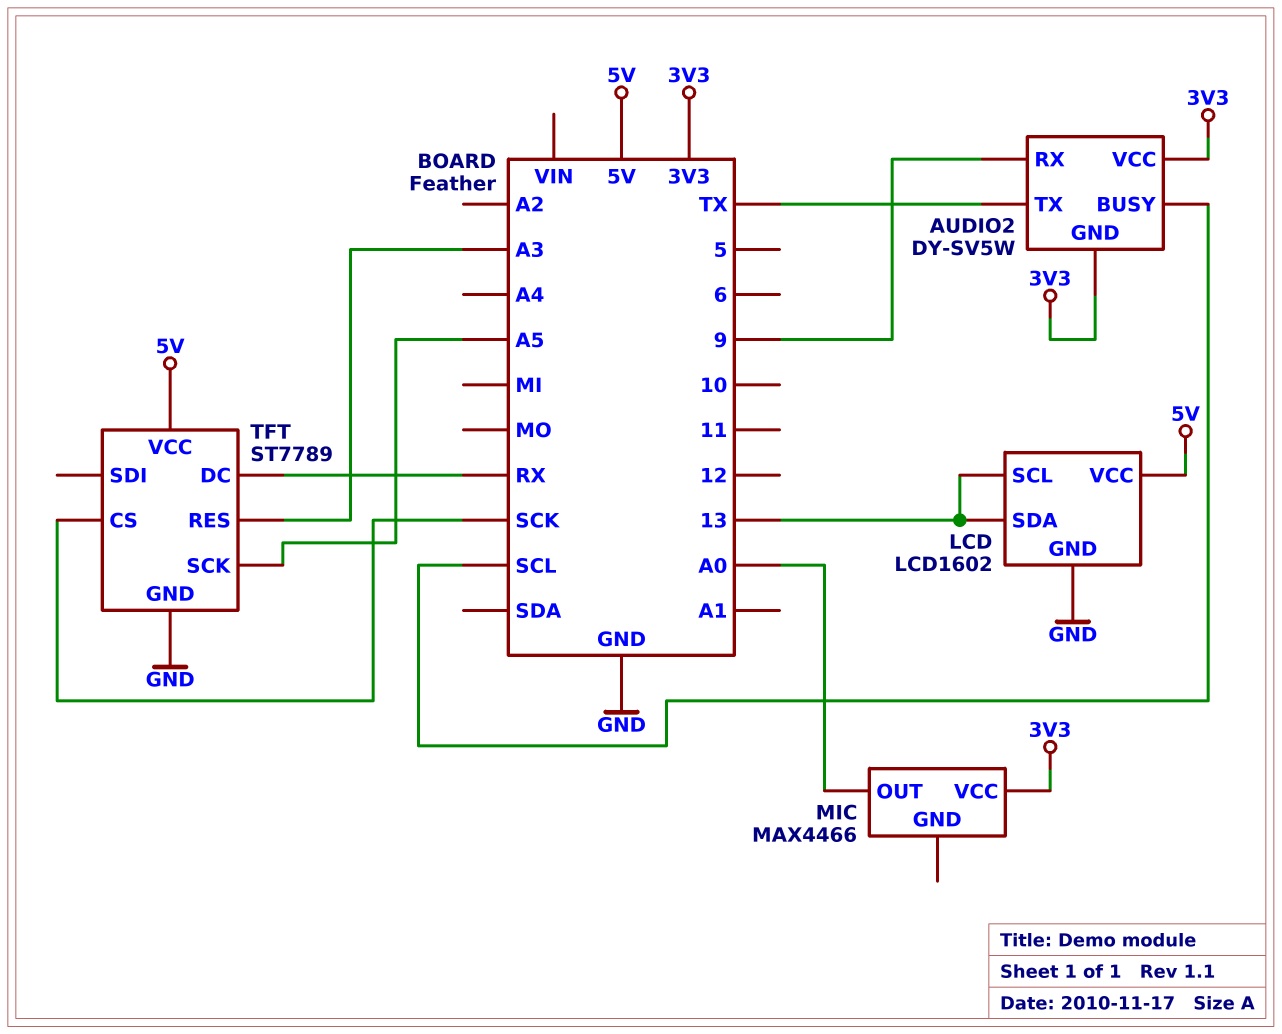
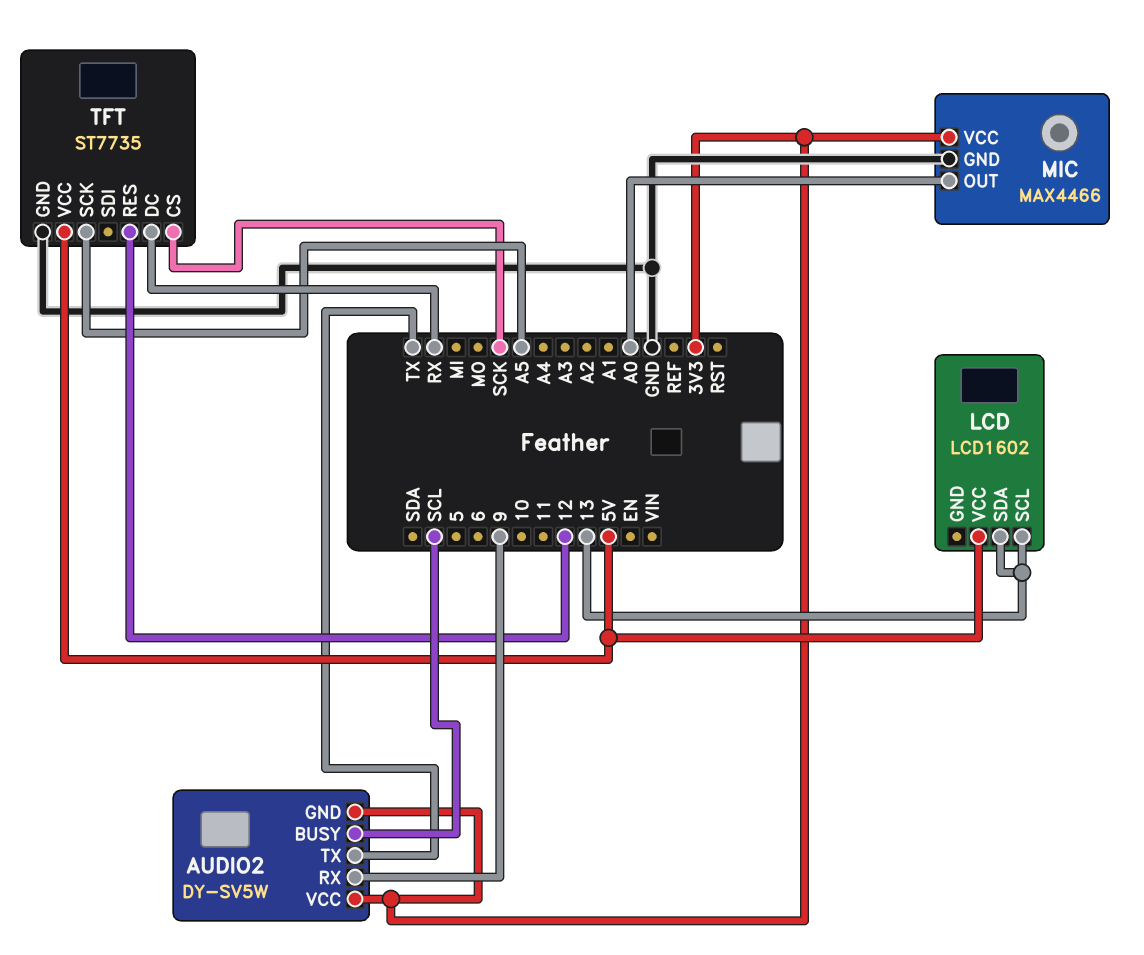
LCD pin GND: GND -> none
MIC pin GND: none -> GND
TFT: ST7789 -> ST7735
TFT pin RES: A3 -> 12

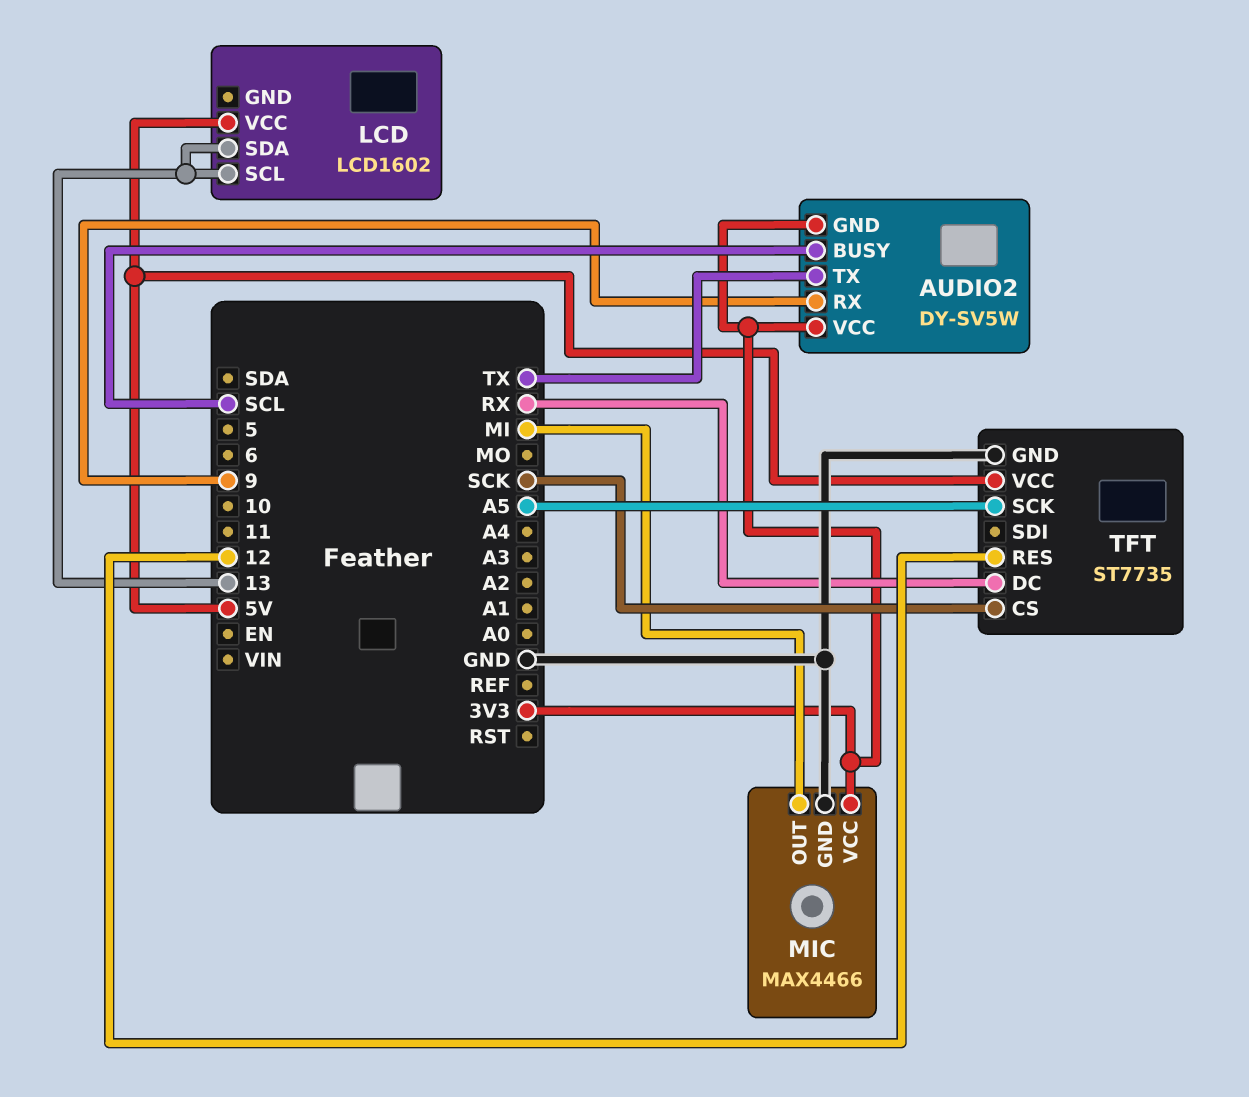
MIC pin OUT: A0 -> MI

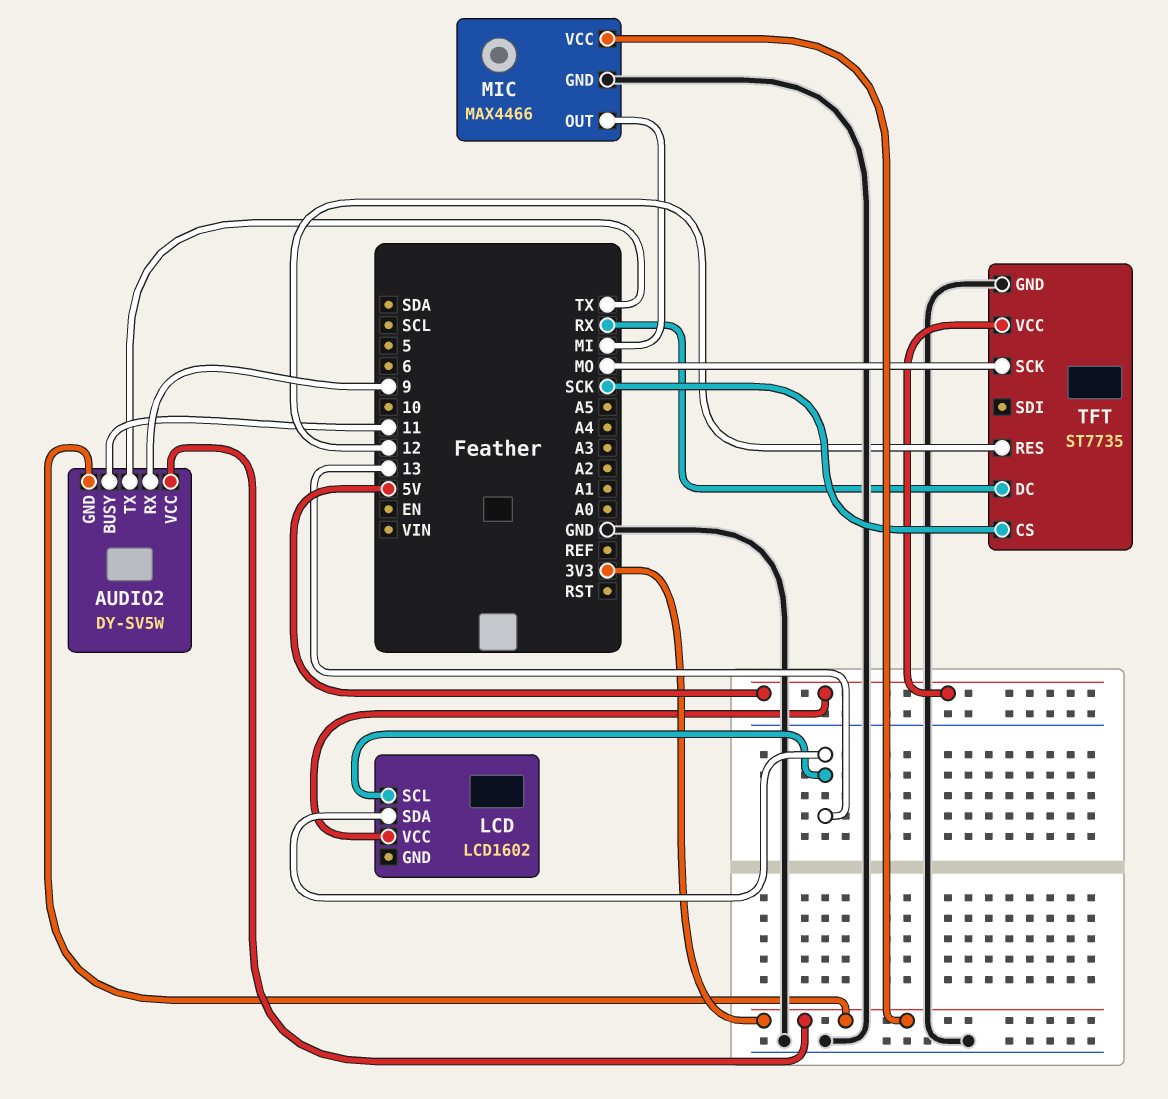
AUDIO2 pin BUSY: SCL -> 11
TFT pin SCK: A5 -> MO

